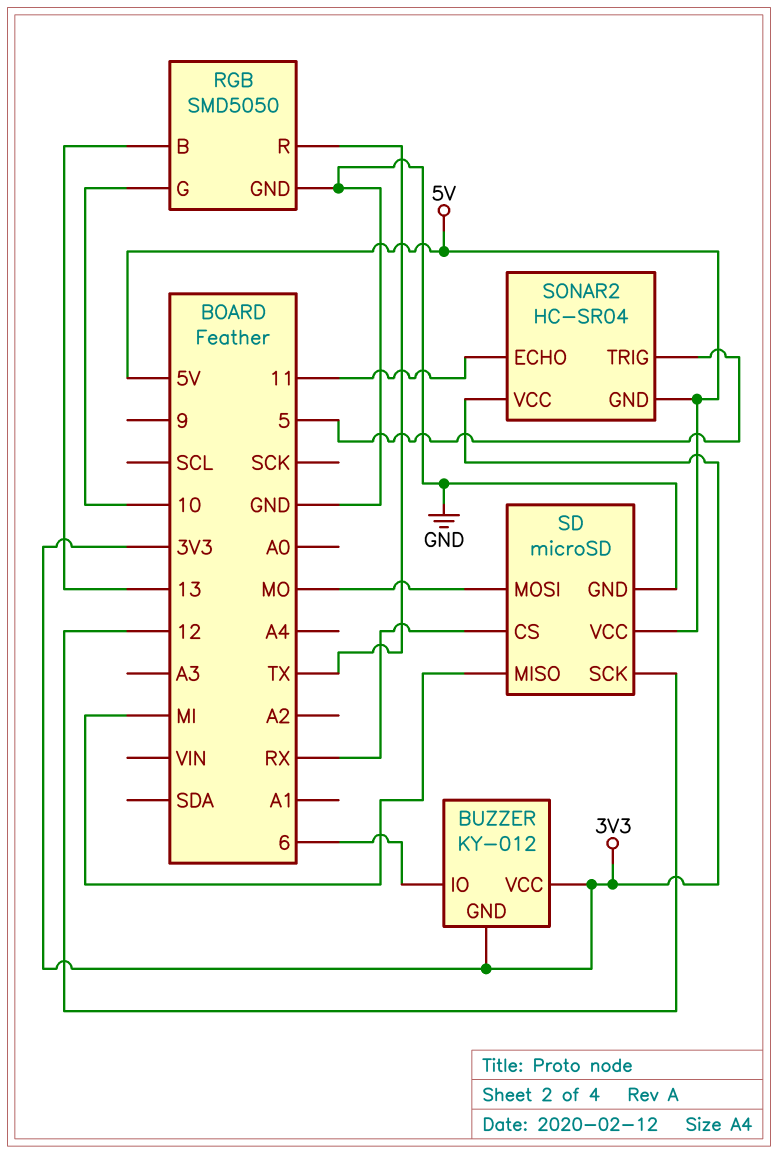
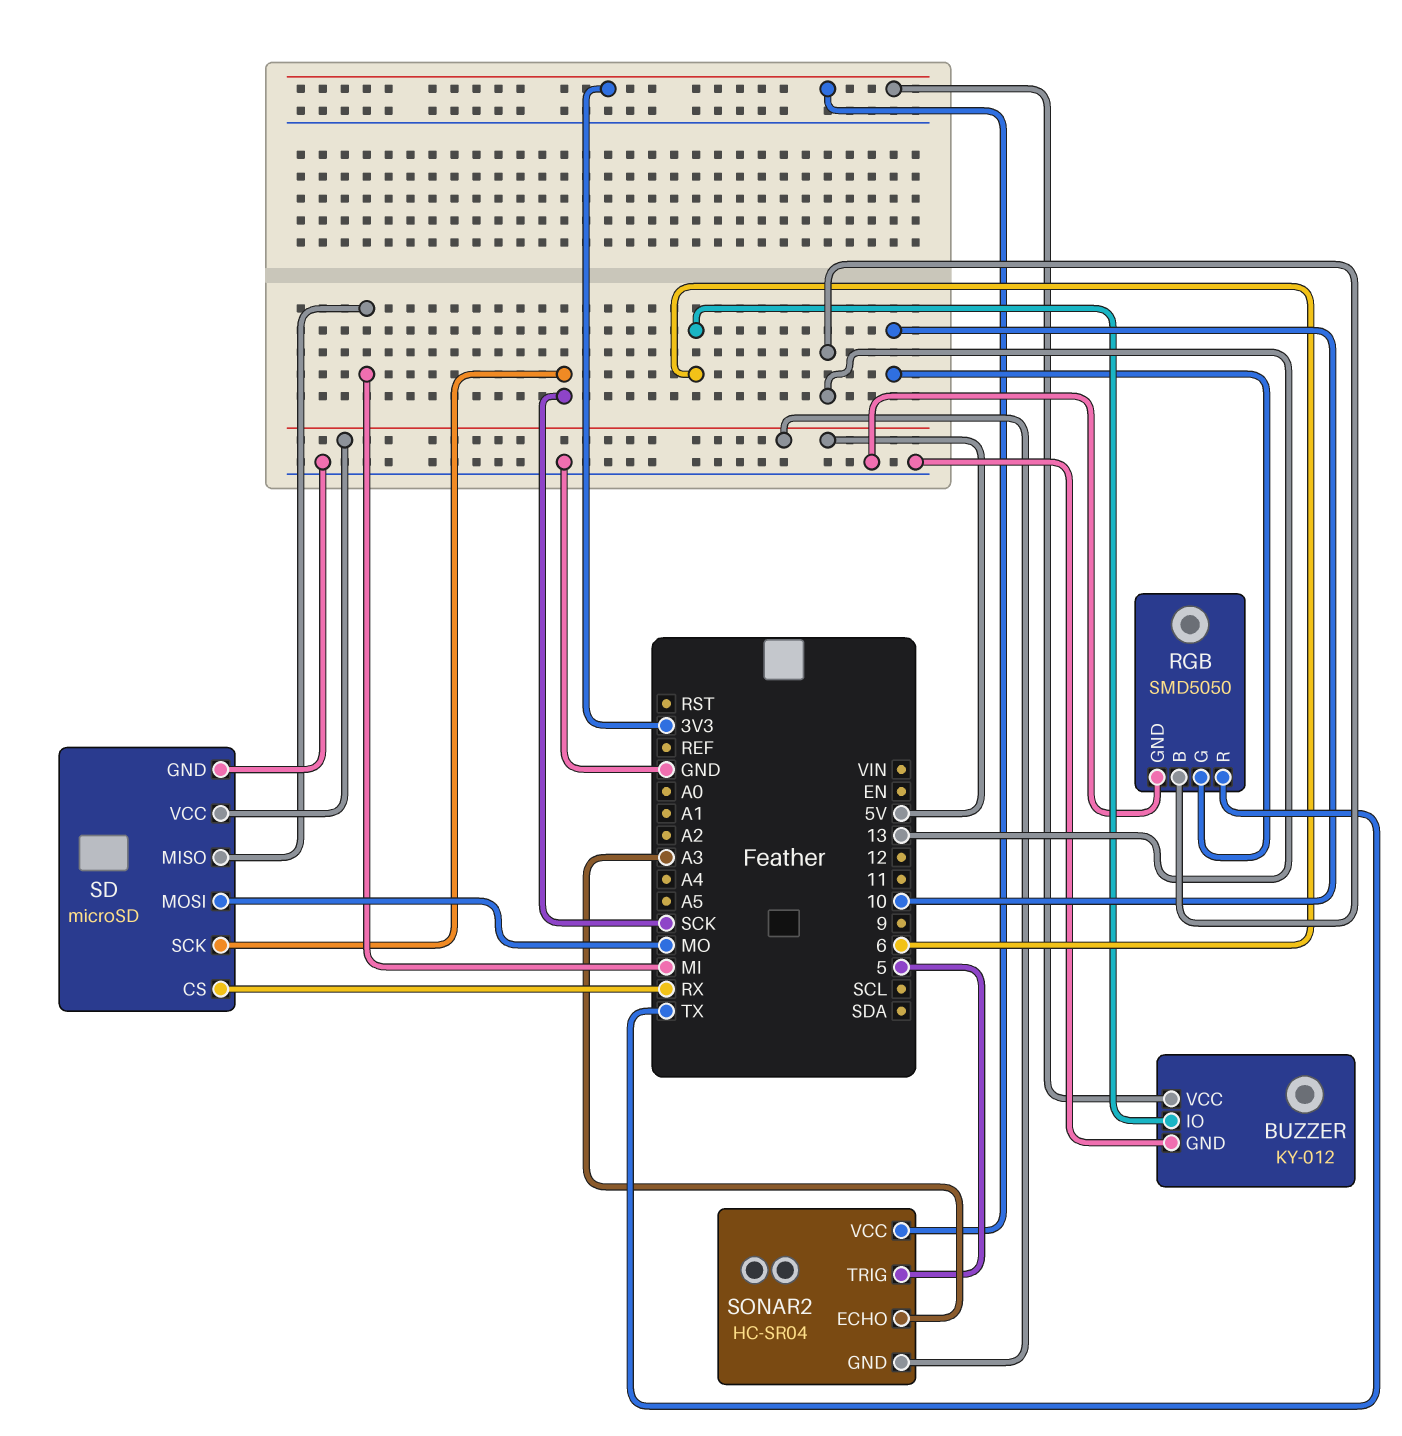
BUZZER pin GND: 3V3 -> GND
SD pin SCK: 12 -> SCK
SONAR2 pin ECHO: 11 -> A3

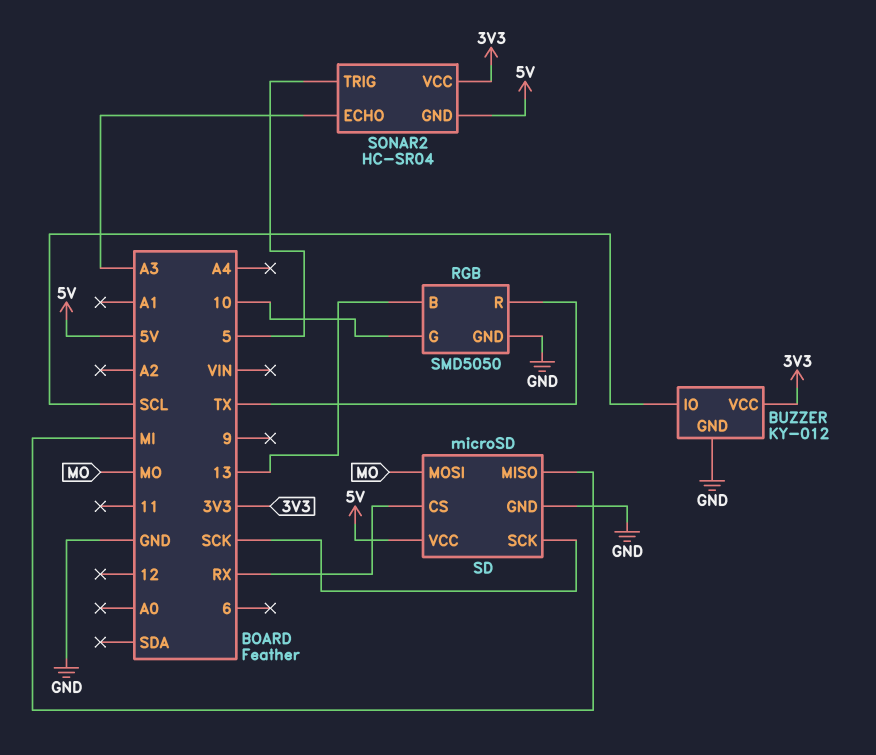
BUZZER pin IO: 6 -> SCL

